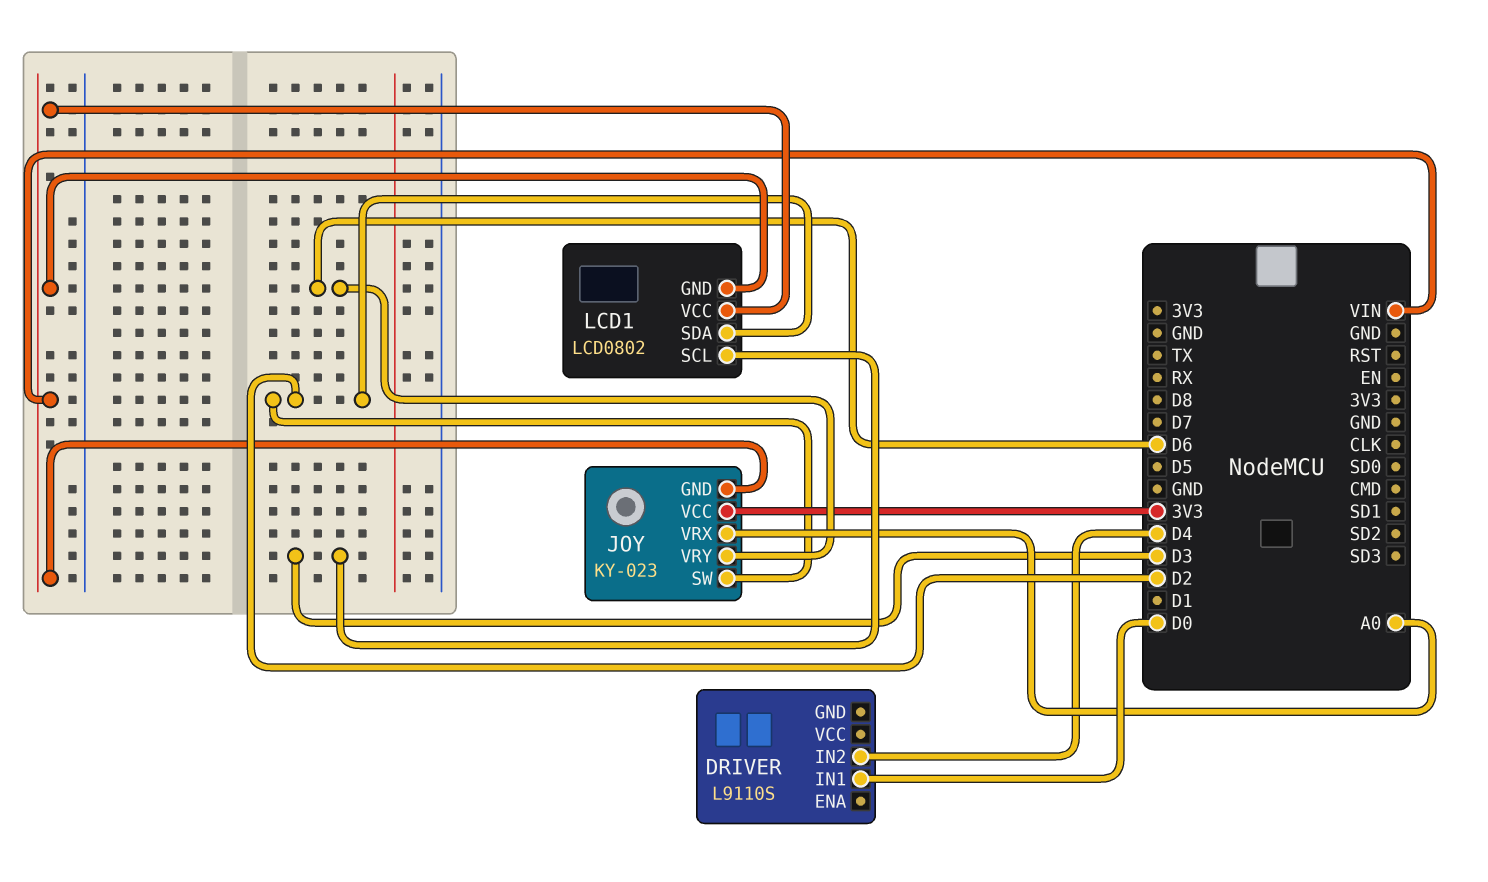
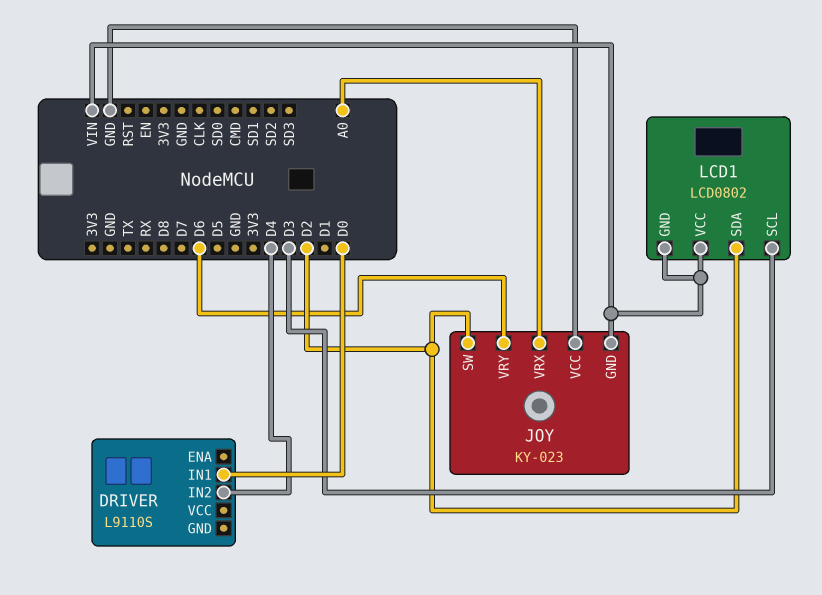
JOY pin VCC: 3V3 -> GND

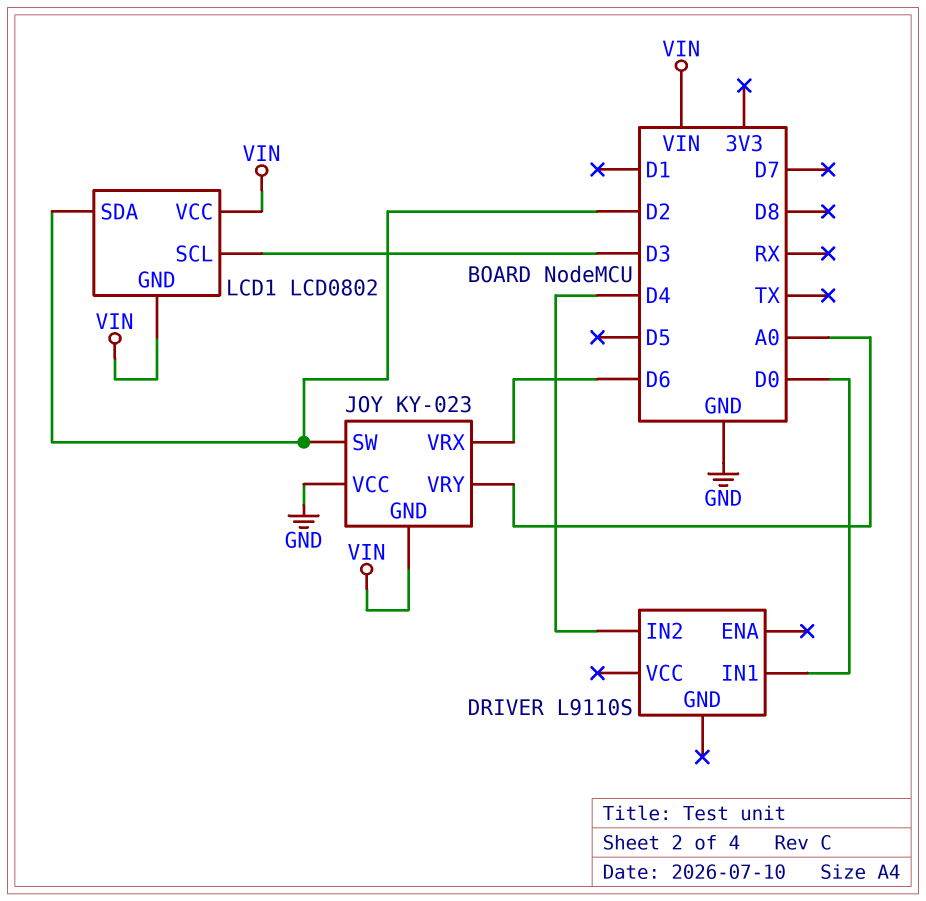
JOY pin VRX: A0 -> D6
JOY pin VRY: D6 -> A0

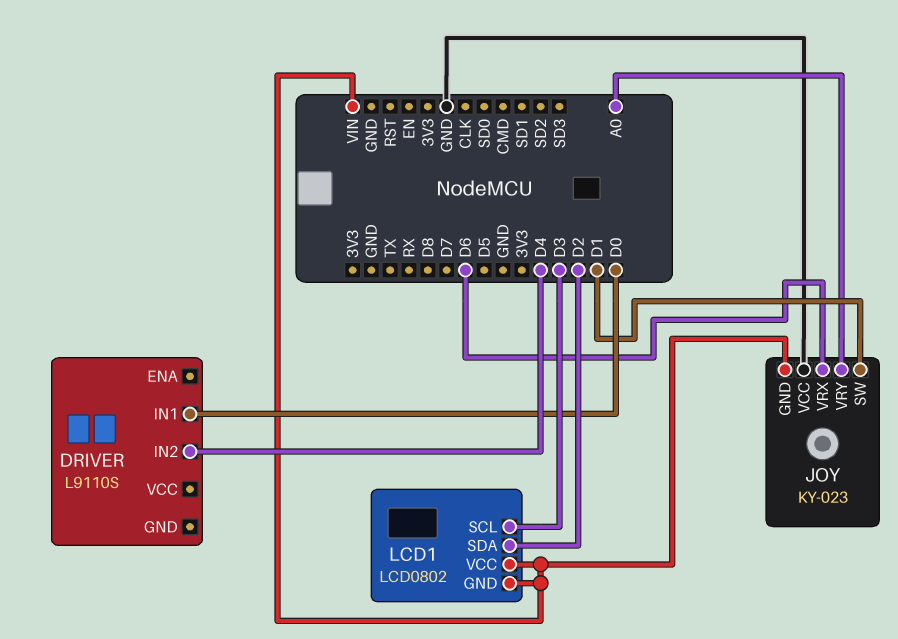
JOY pin SW: D2 -> D1

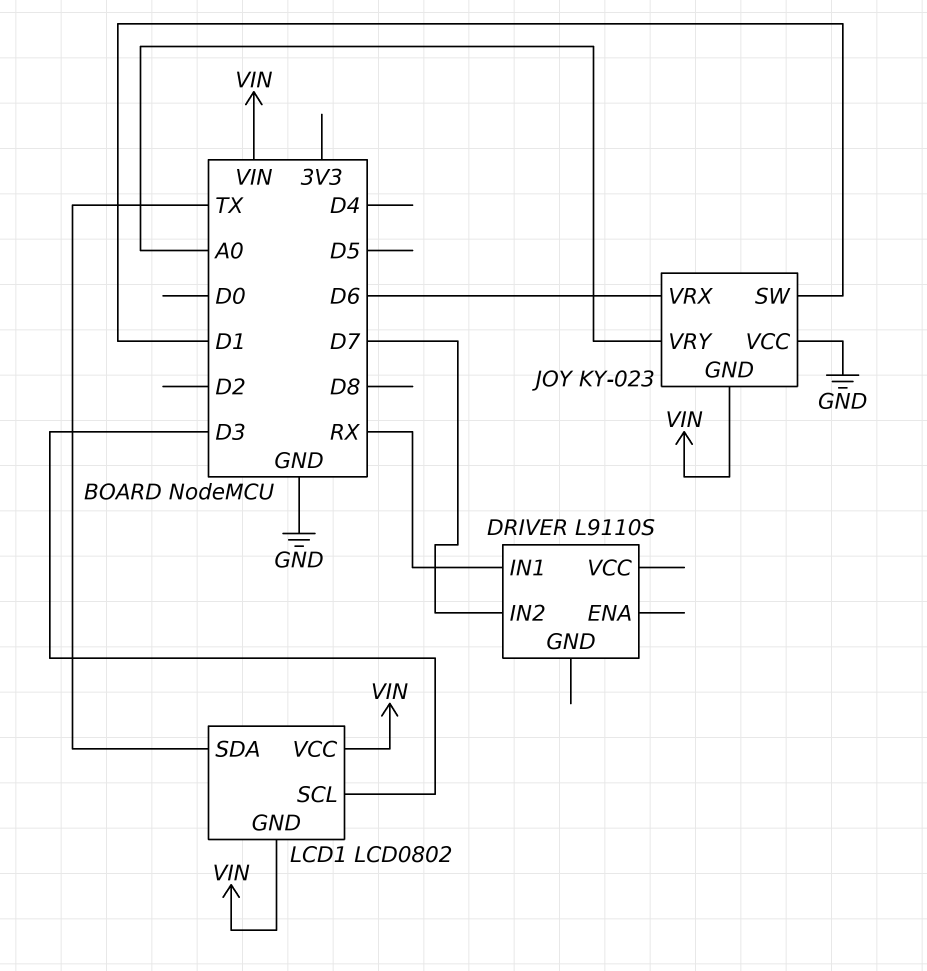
DRIVER pin IN1: D0 -> RX
DRIVER pin IN2: D4 -> D7
LCD1 pin SDA: D2 -> TX

